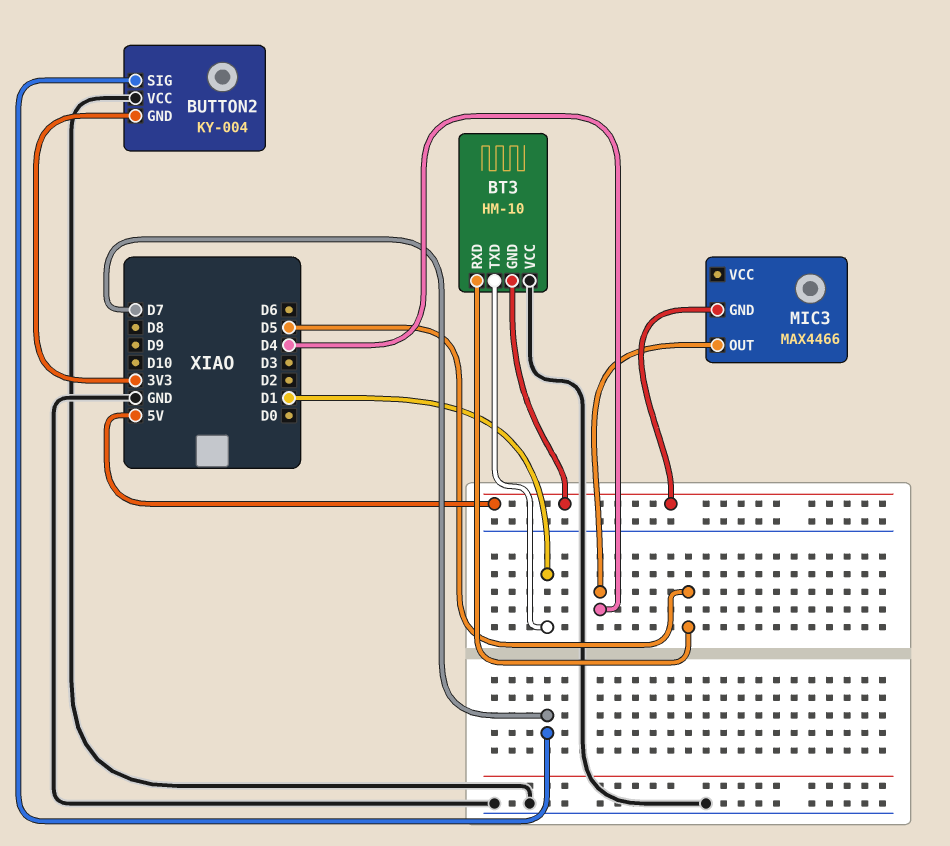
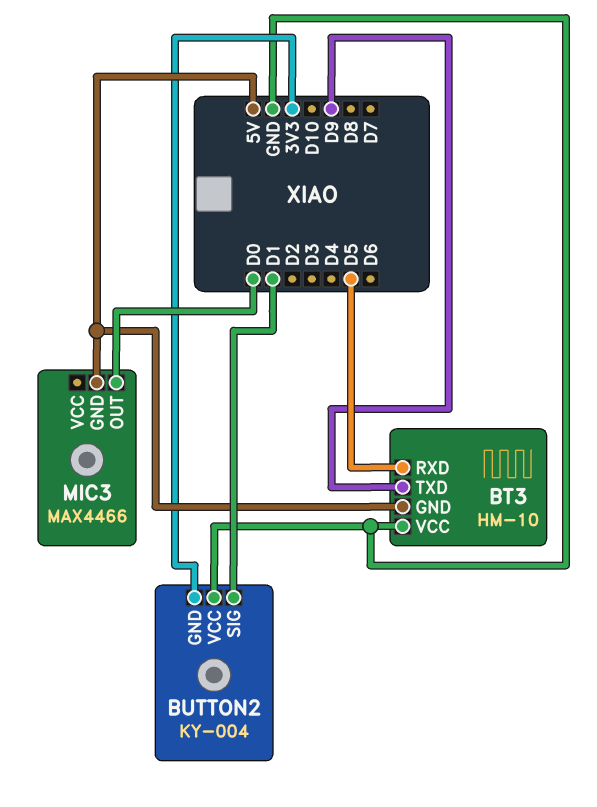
BT3 pin TXD: D1 -> D9
BUTTON2 pin SIG: D7 -> D1
MIC3 pin OUT: D4 -> D0

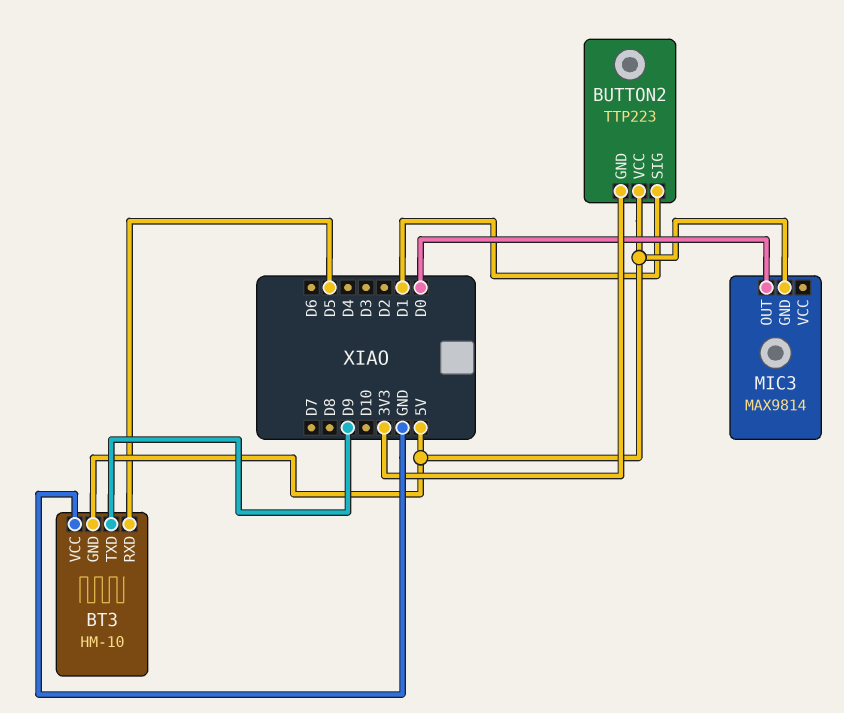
BUTTON2: KY-004 -> TTP223
BUTTON2 pin VCC: GND -> 5V
MIC3: MAX4466 -> MAX9814

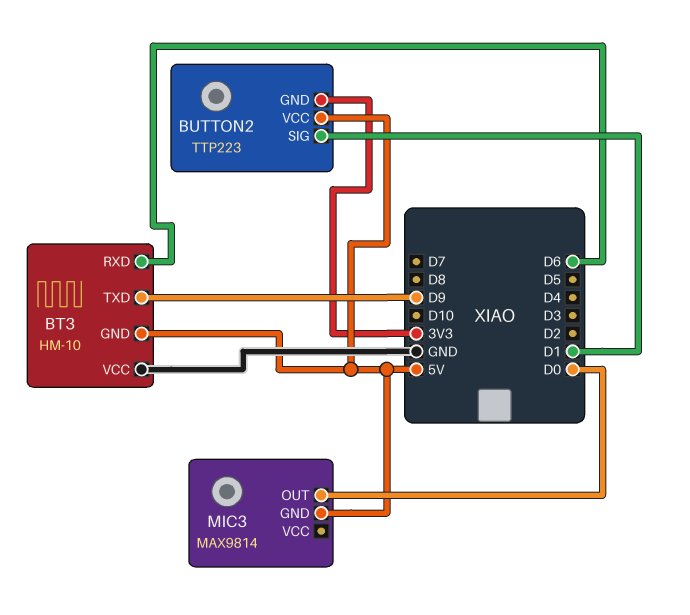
BT3 pin RXD: D5 -> D6

